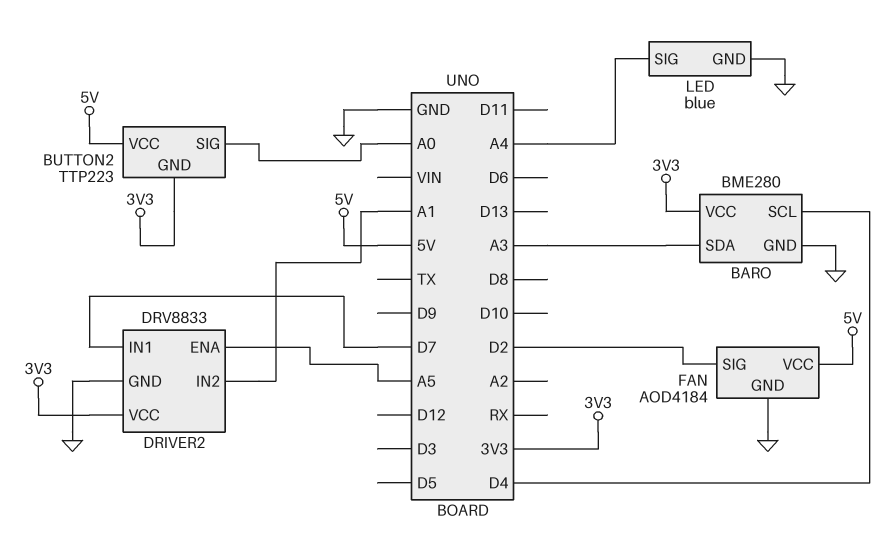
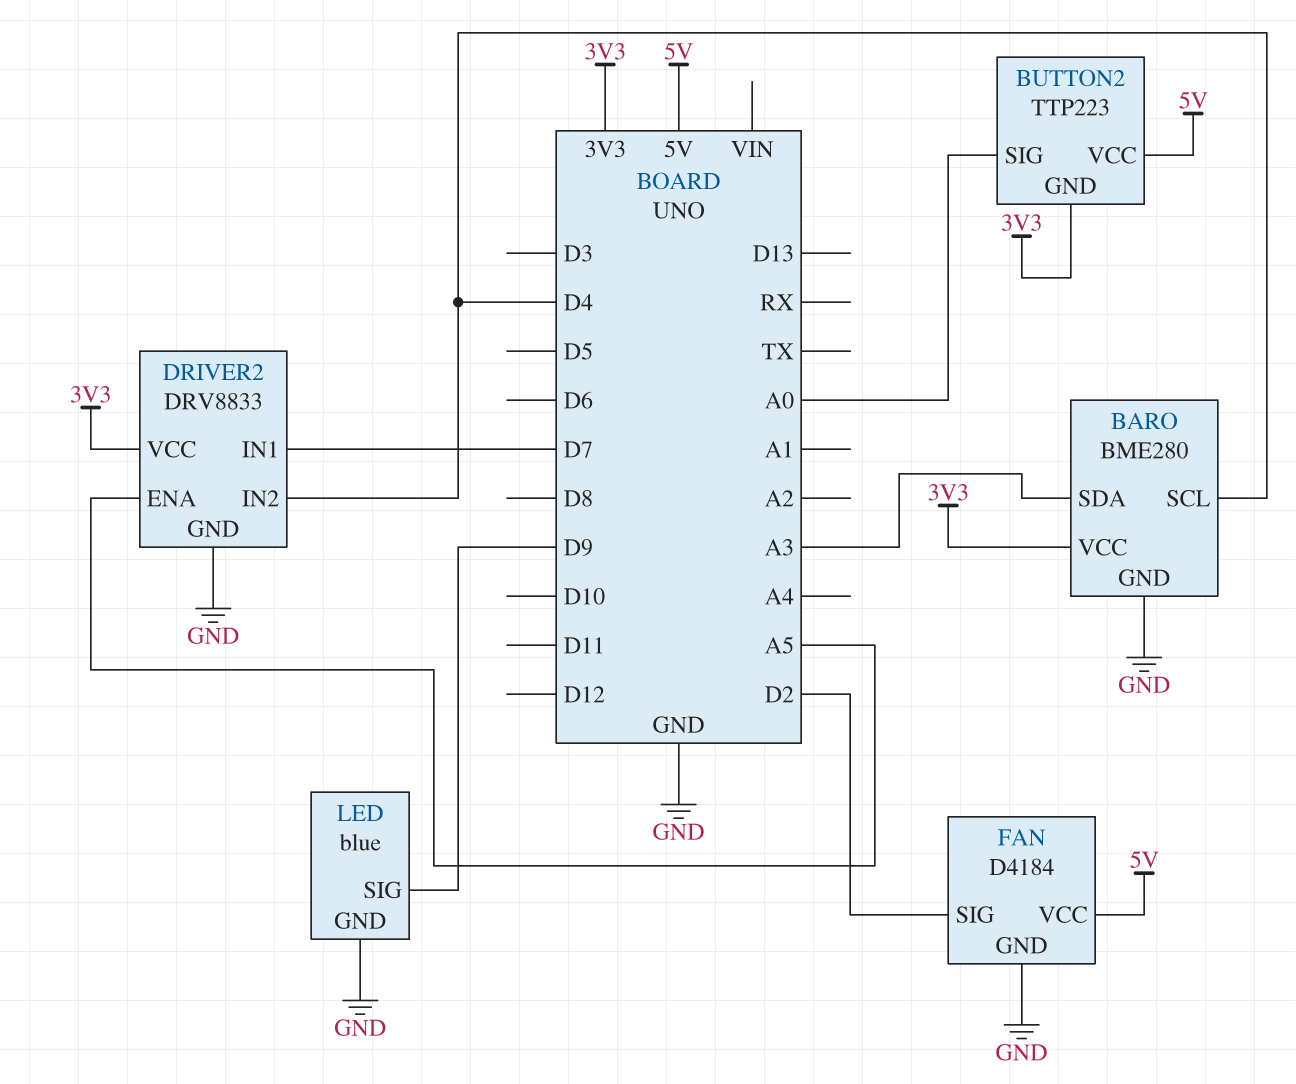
DRIVER2 pin IN2: A1 -> D4
FAN: AOD4184 -> D4184
LED pin SIG: A4 -> D9

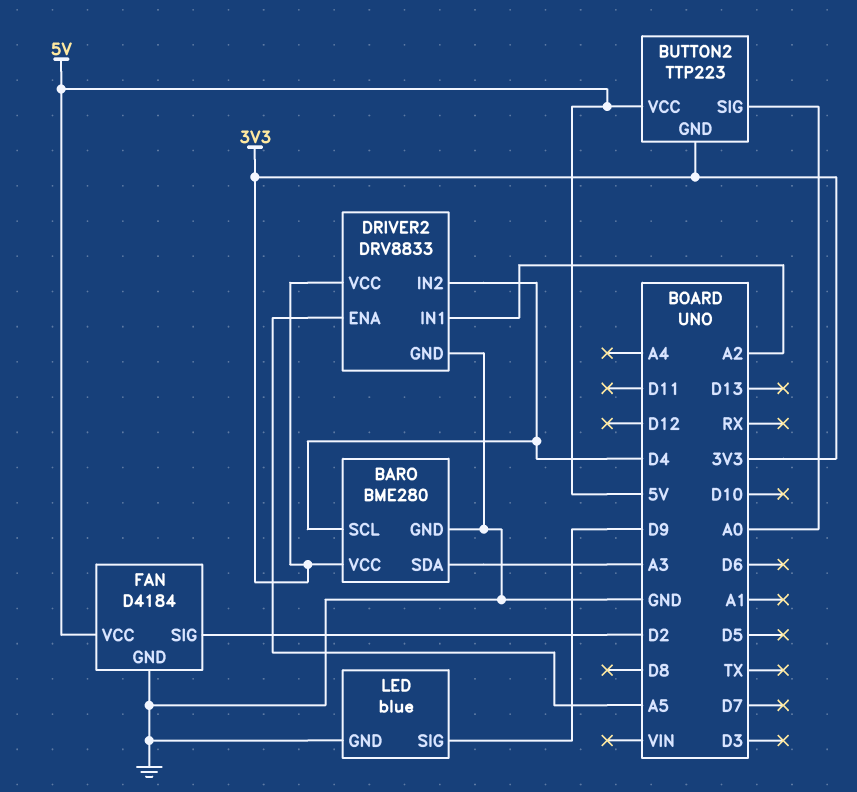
DRIVER2 pin IN1: D7 -> A2

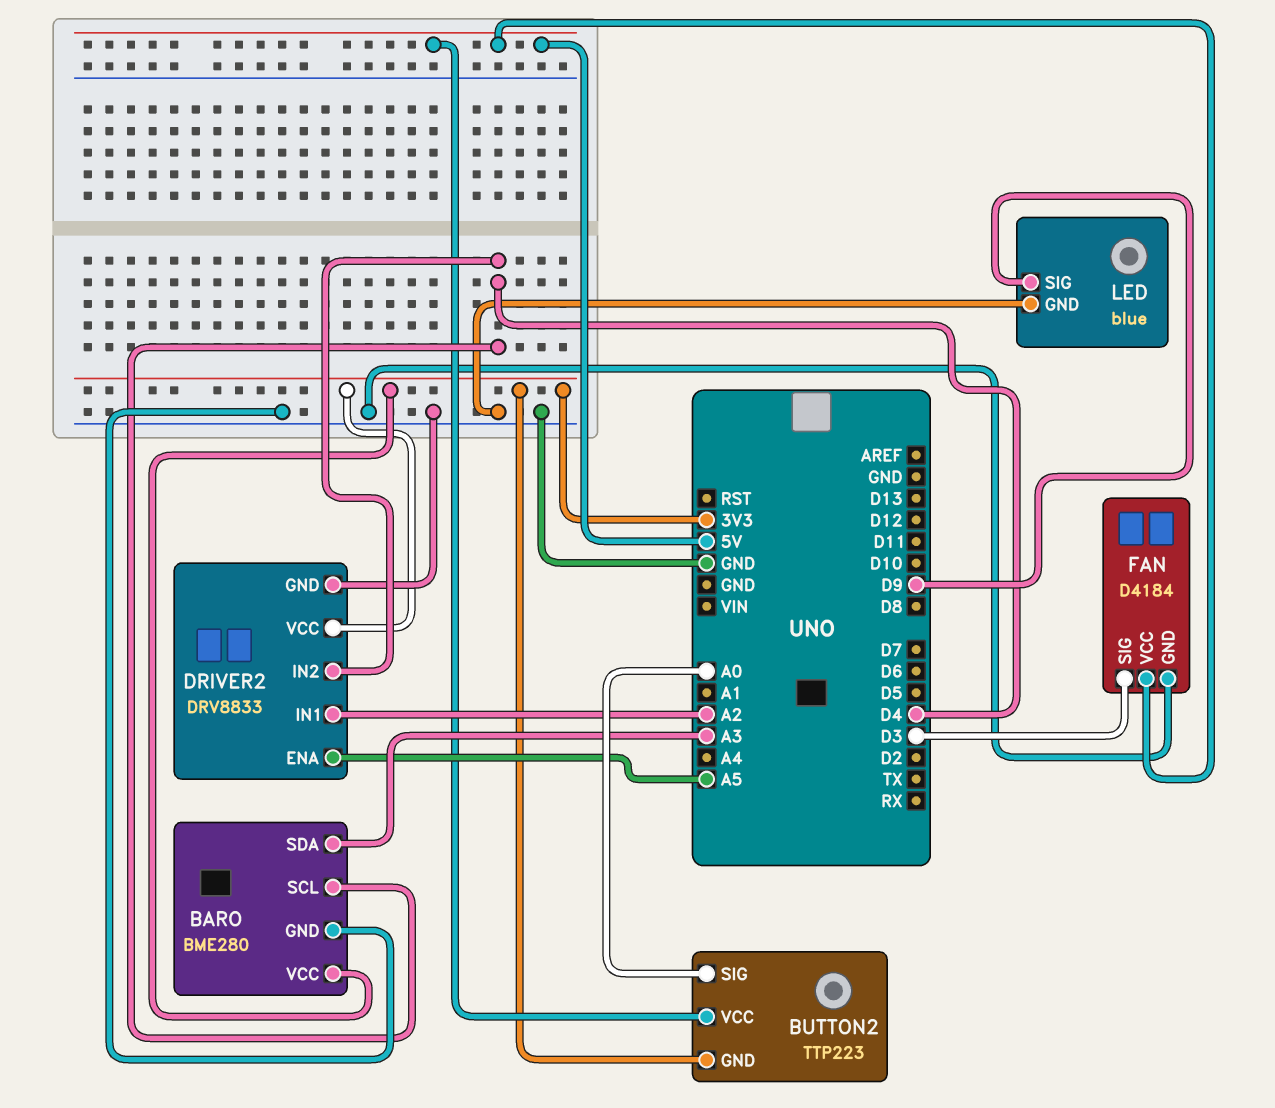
FAN pin SIG: D2 -> D3

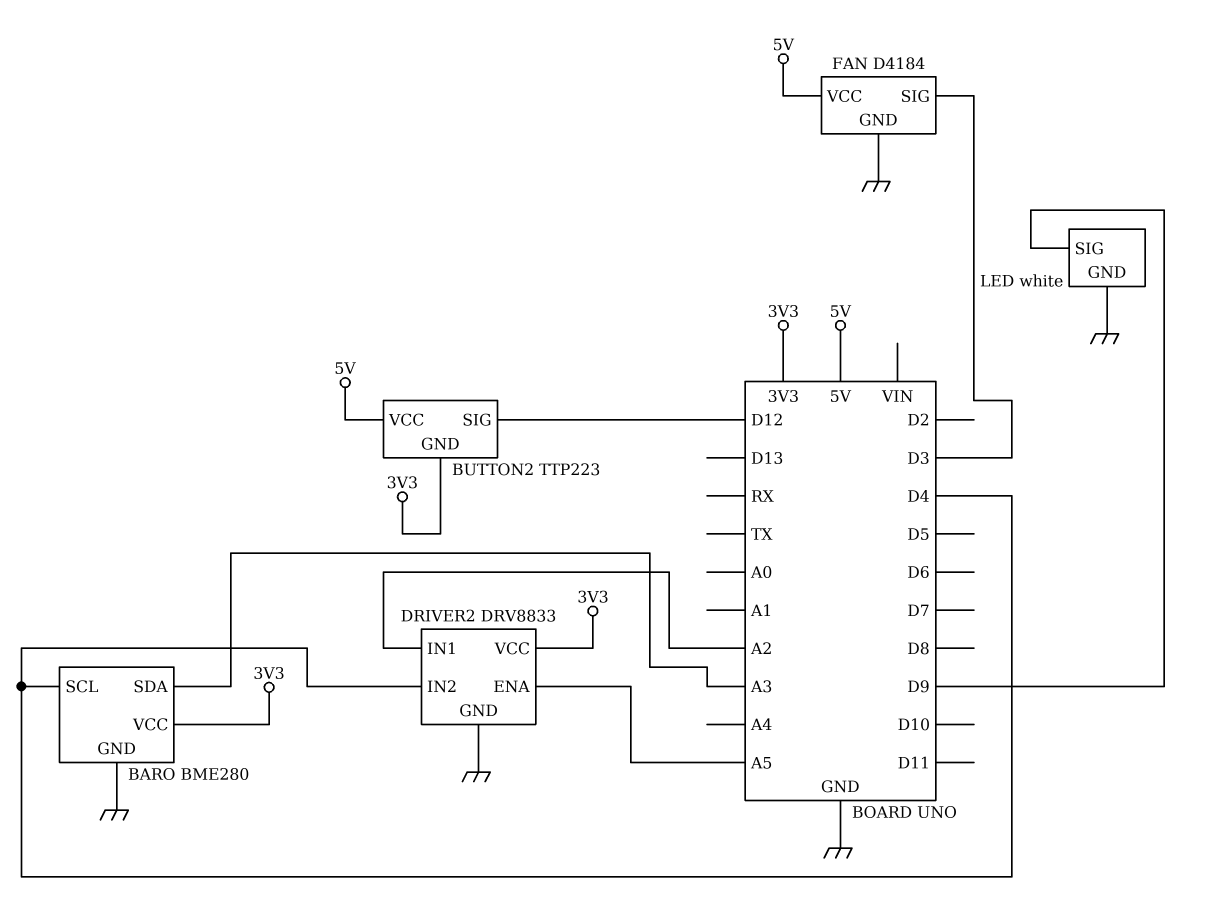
BUTTON2 pin SIG: A0 -> D12
LED: blue -> white

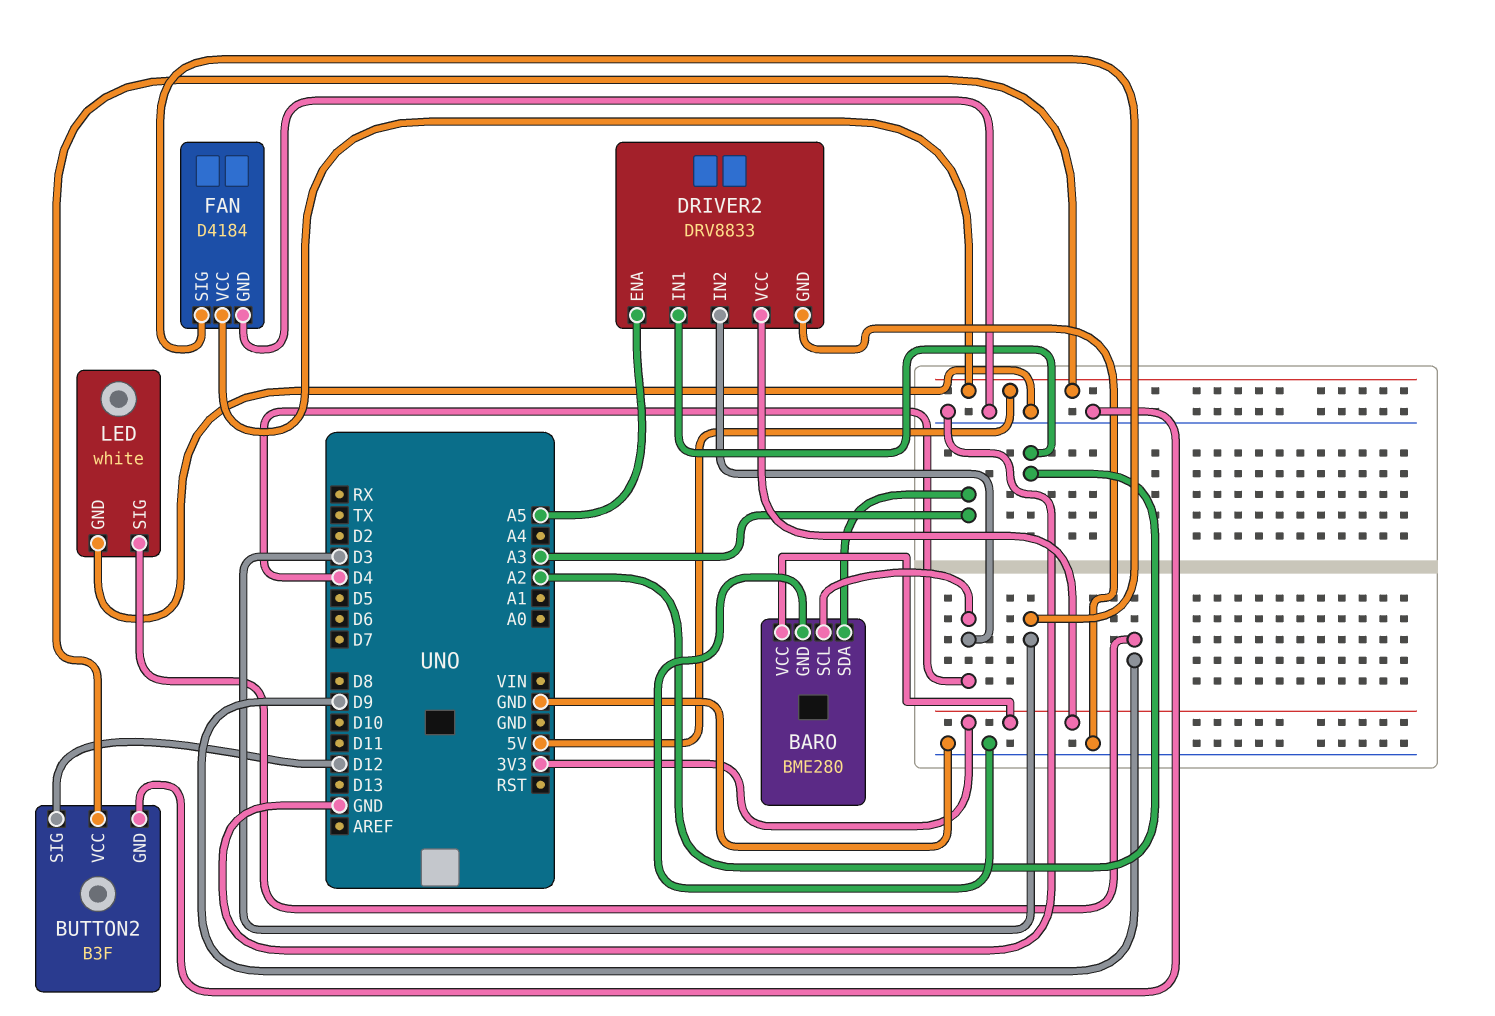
BUTTON2: TTP223 -> B3F
BUTTON2 pin GND: 3V3 -> GND

